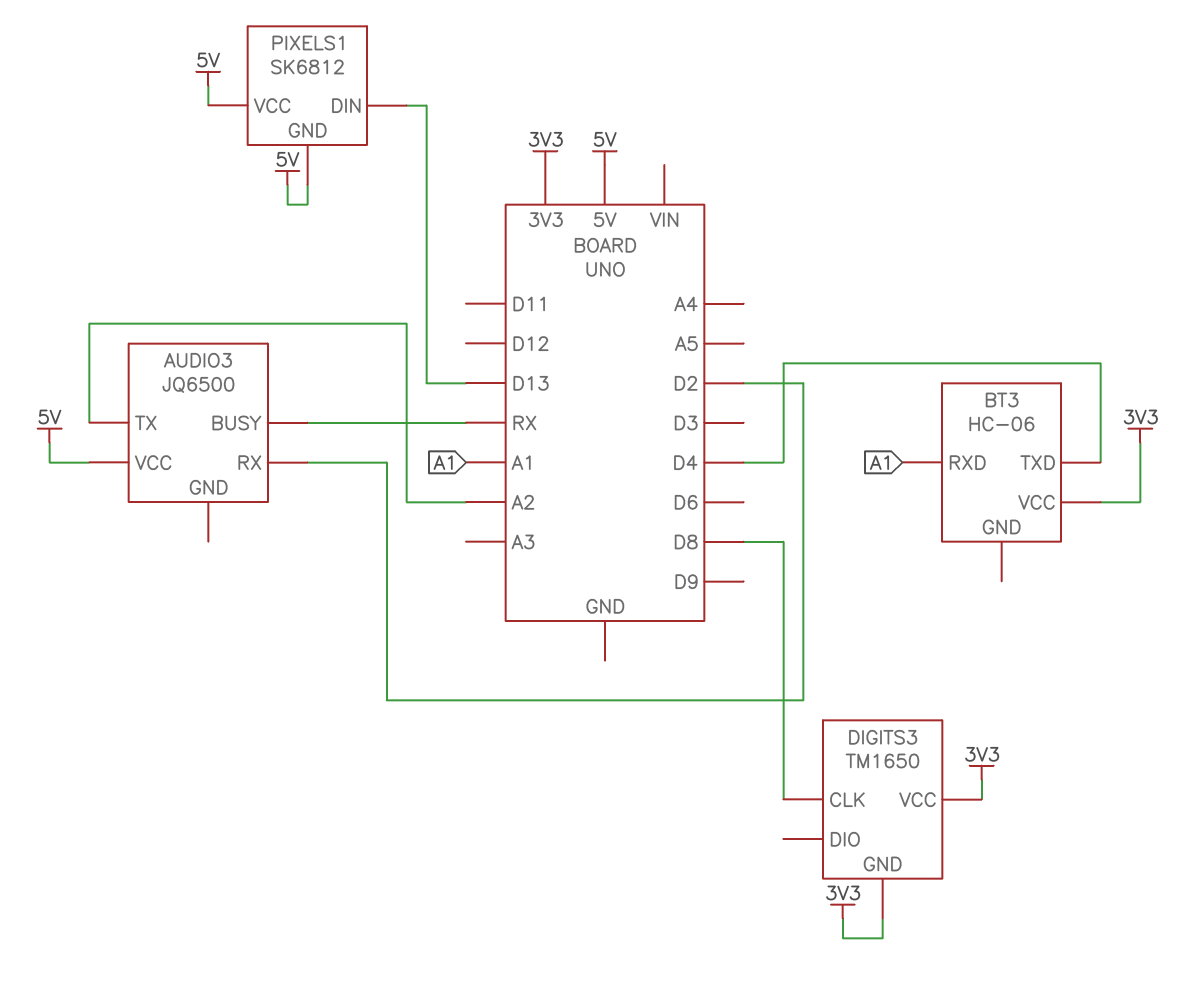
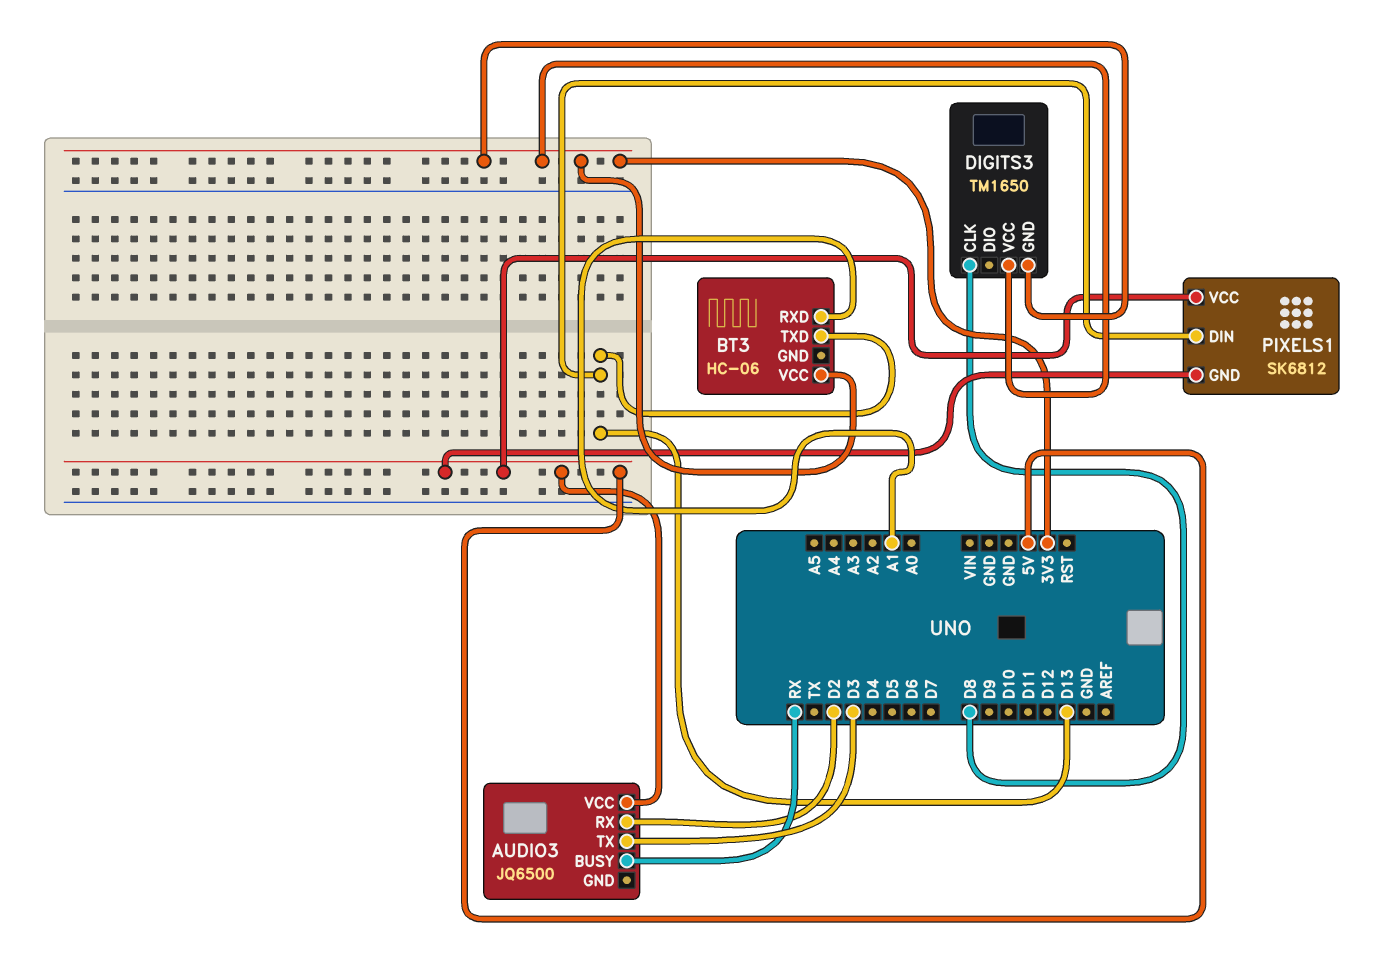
AUDIO3 pin TX: A2 -> D3
BT3 pin TXD: D4 -> D13

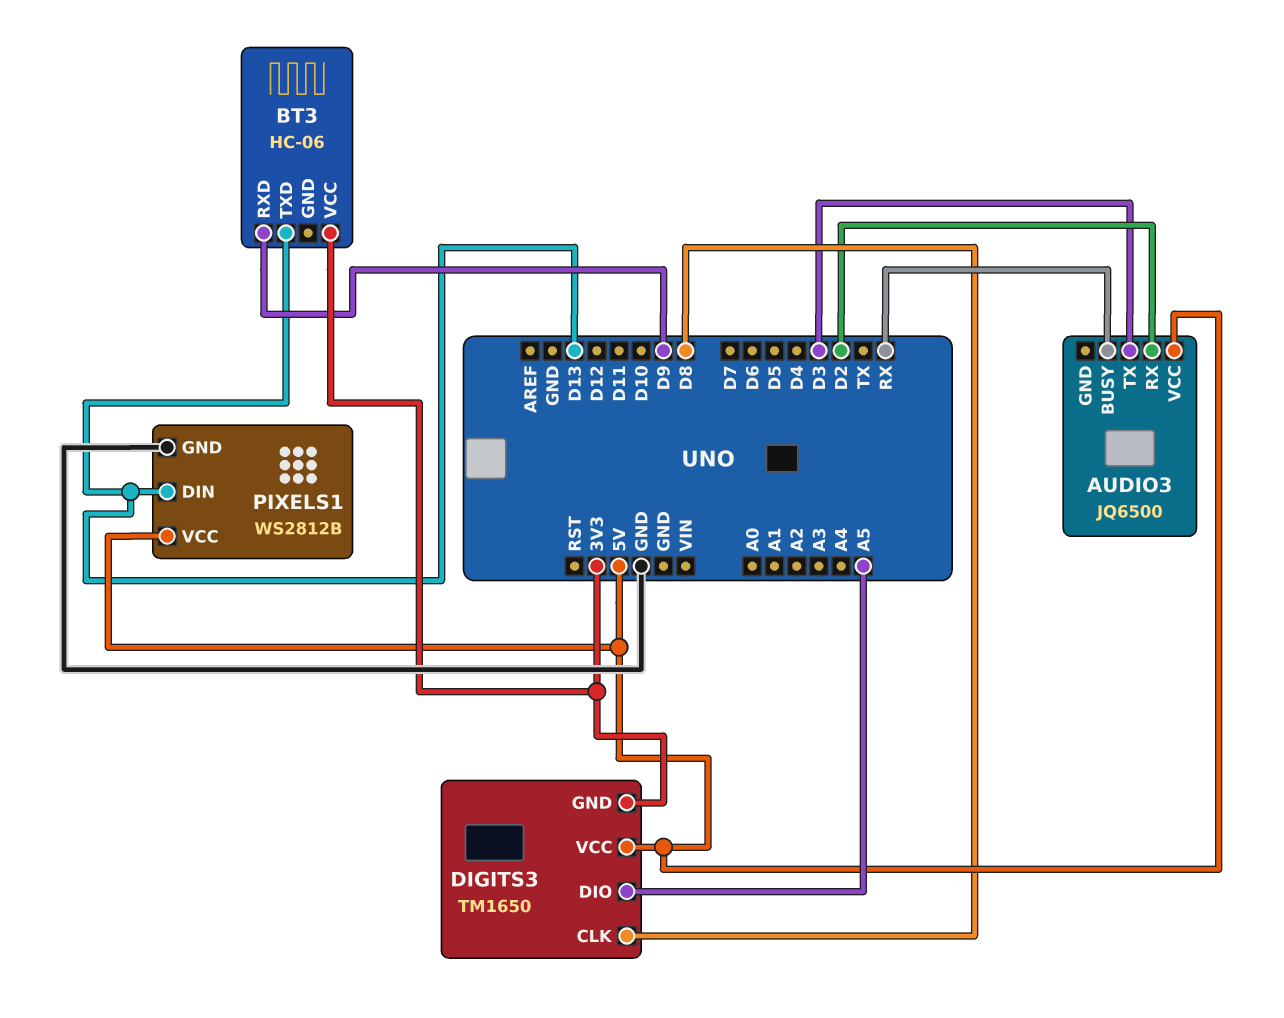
BT3 pin RXD: A1 -> D9
DIGITS3 pin DIO: none -> A5
DIGITS3 pin VCC: 3V3 -> 5V
PIXELS1: SK6812 -> WS2812B
PIXELS1 pin GND: 5V -> GND

